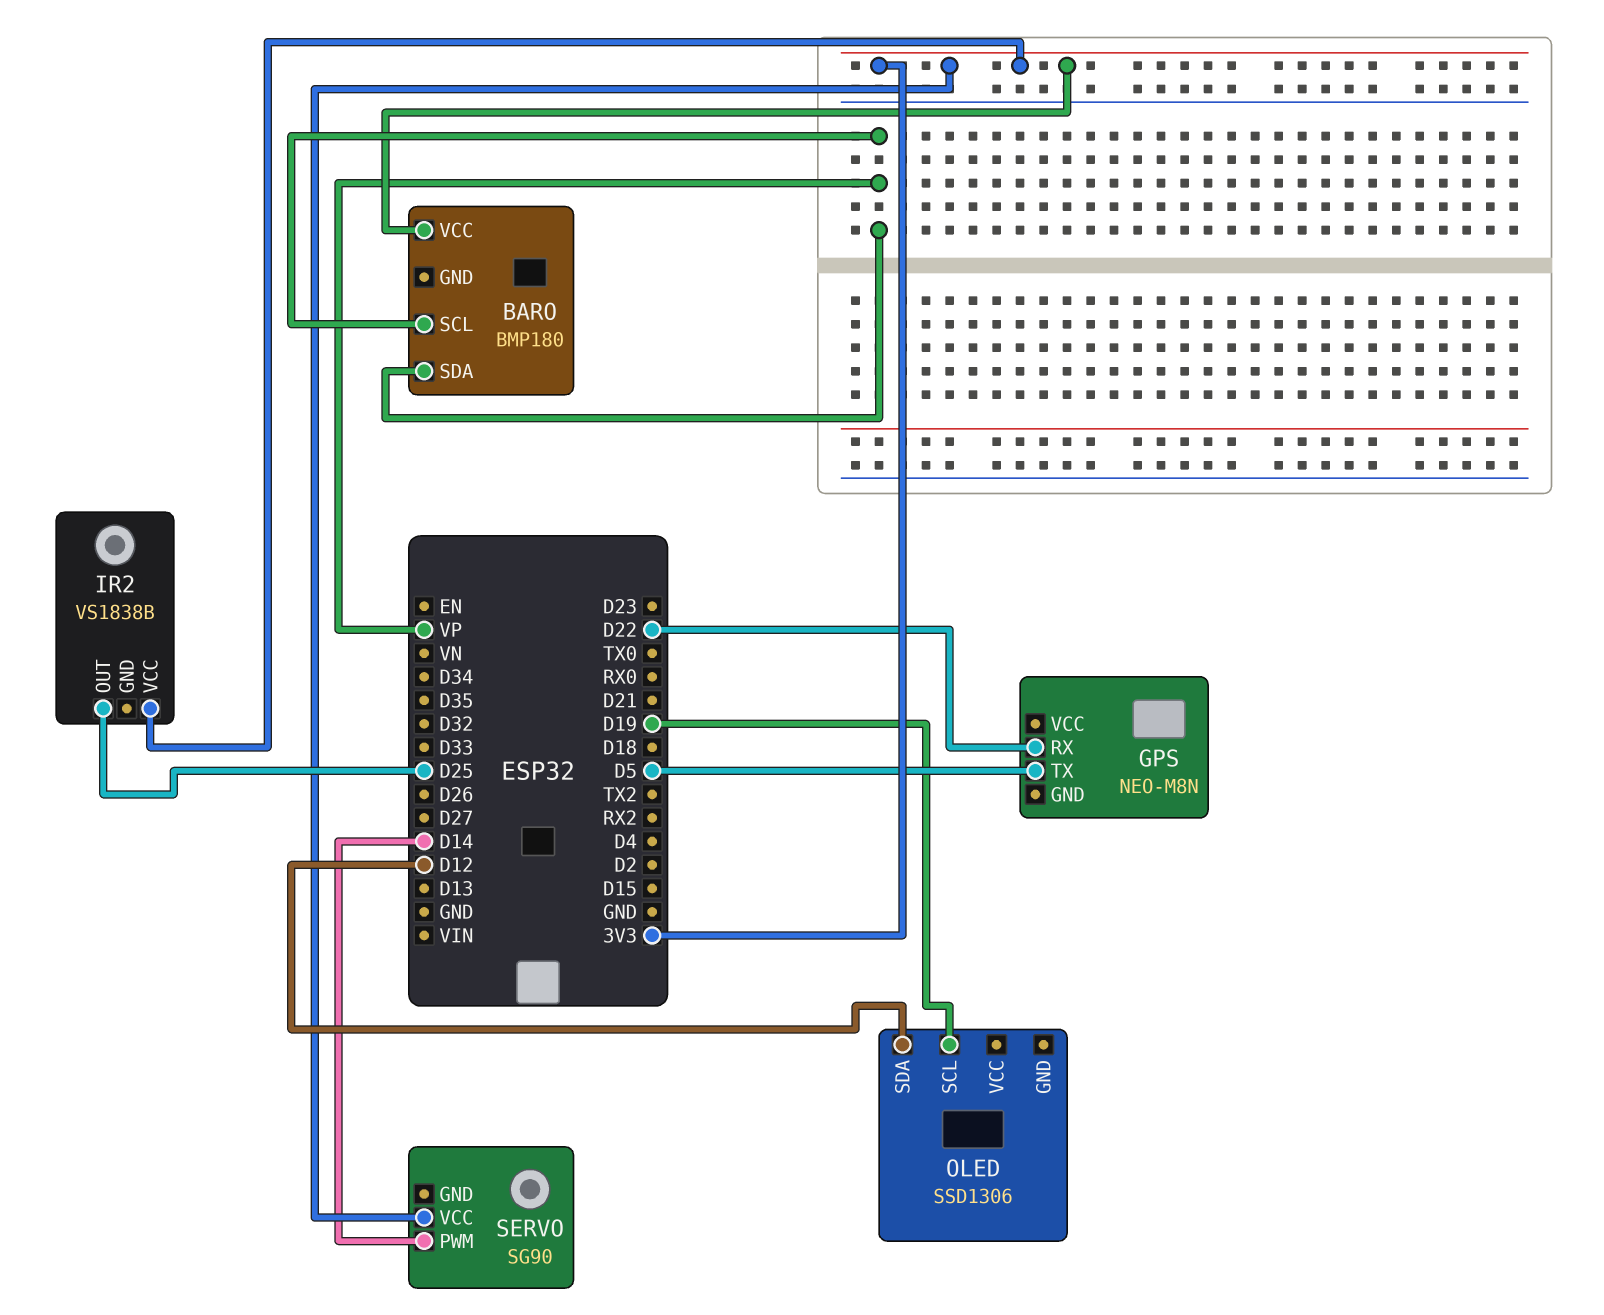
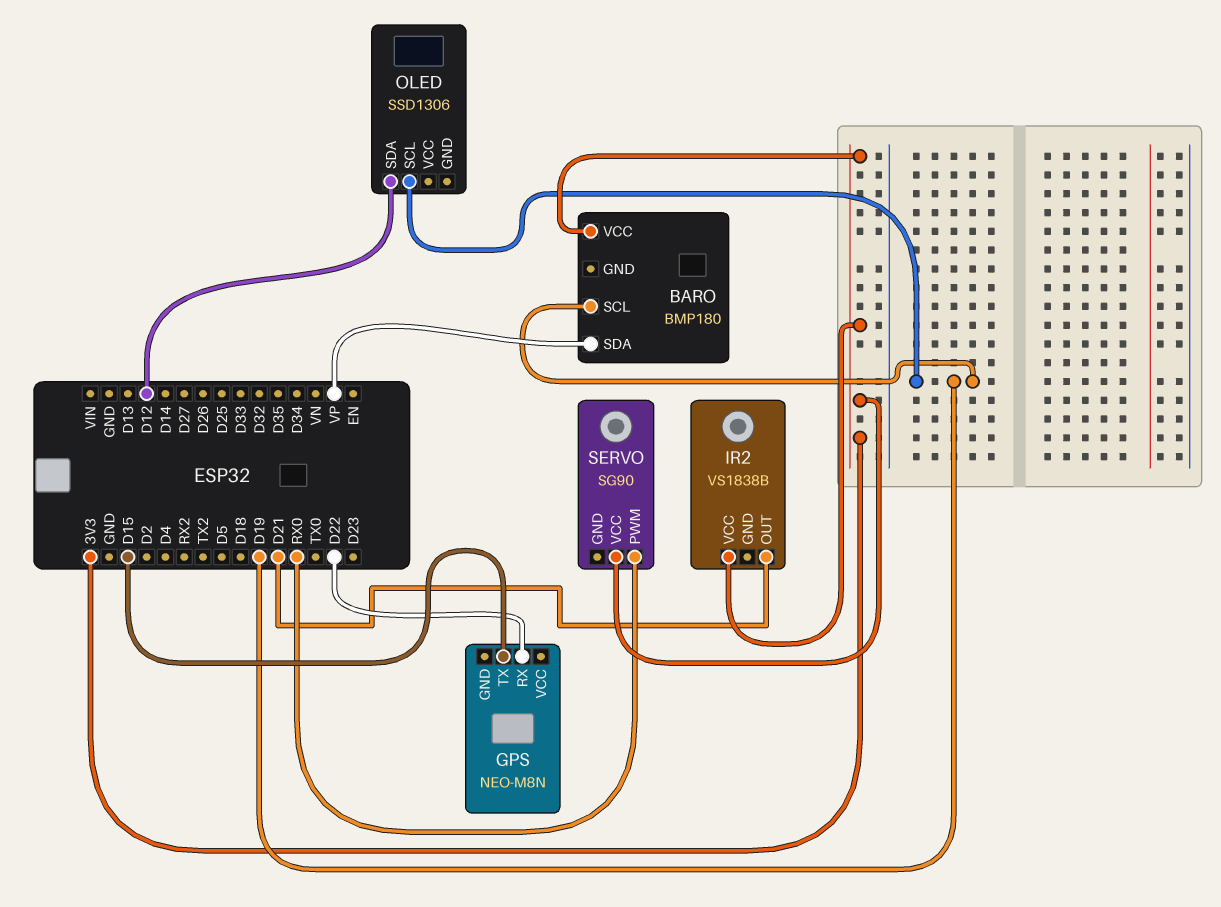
BARO pin SCL: VP -> D19
GPS pin TX: D5 -> D15
IR2 pin OUT: D25 -> D21
SERVO pin PWM: D14 -> RX0

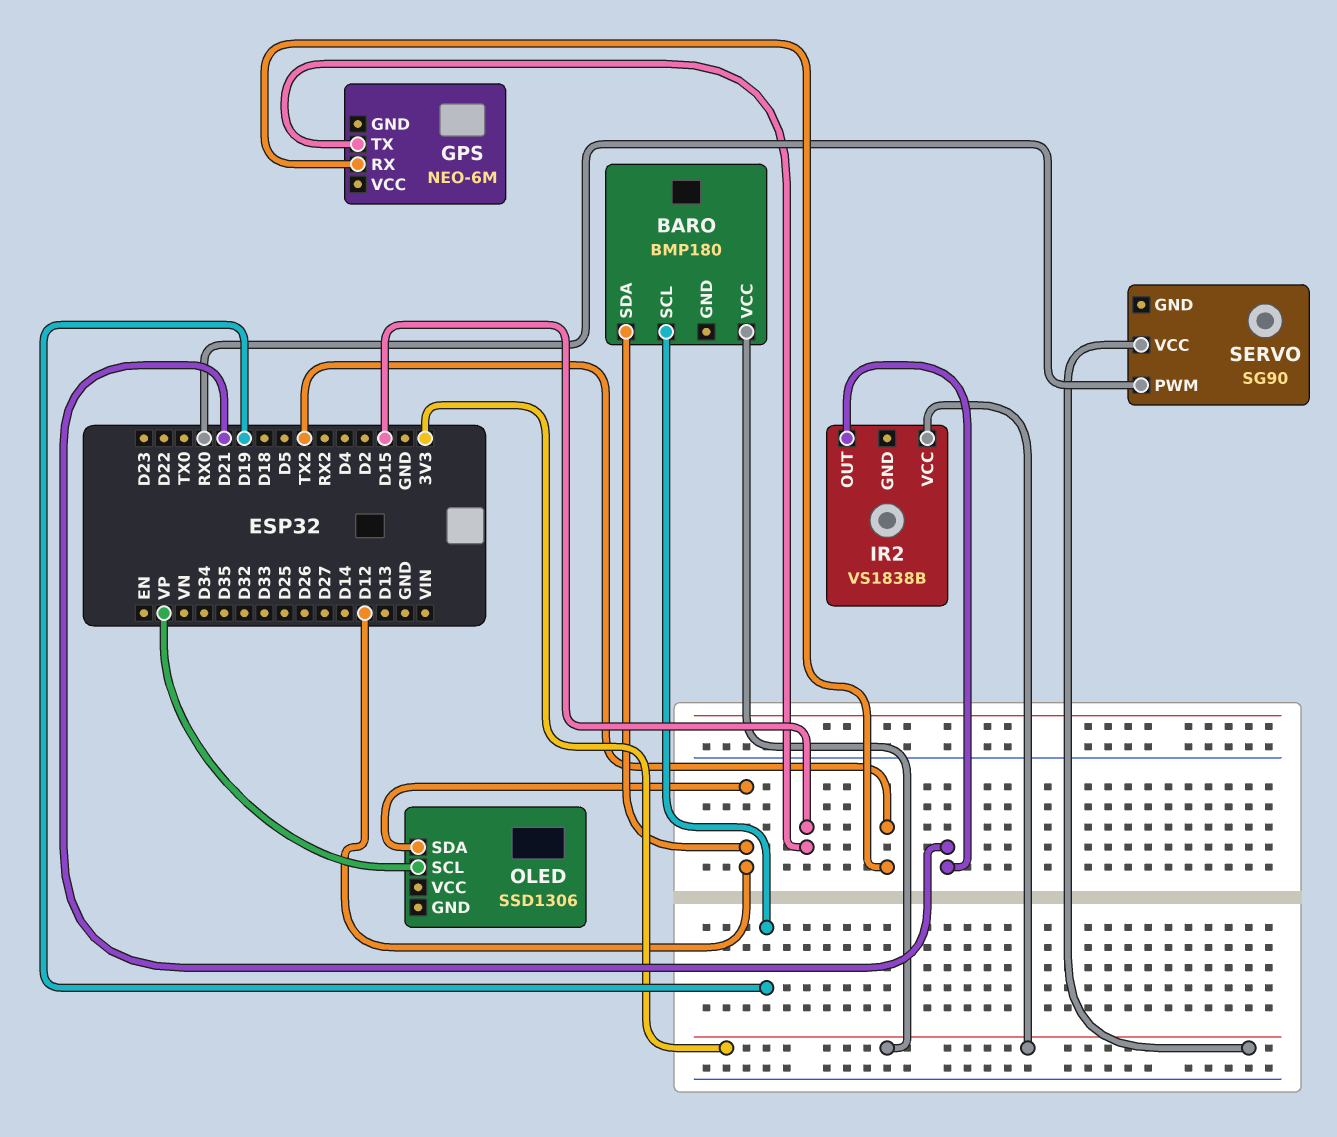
BARO pin SDA: VP -> D12
GPS: NEO-M8N -> NEO-6M
GPS pin RX: D22 -> TX2
OLED pin SCL: D19 -> VP

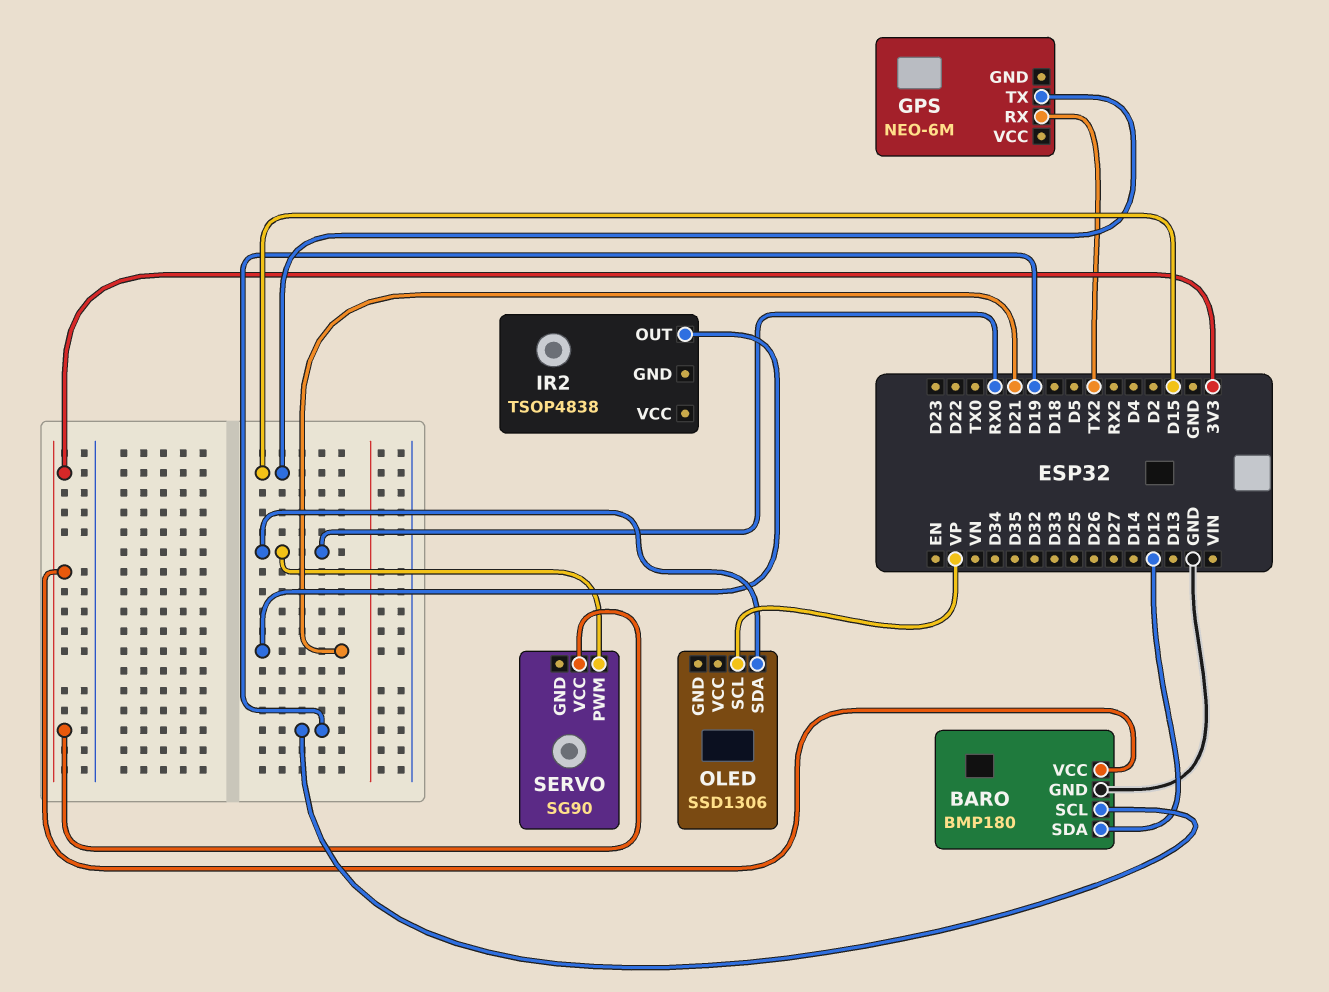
BARO pin GND: none -> GND
IR2: VS1838B -> TSOP4838
IR2 pin VCC: 3V3 -> none
OLED pin SDA: D12 -> RX0

